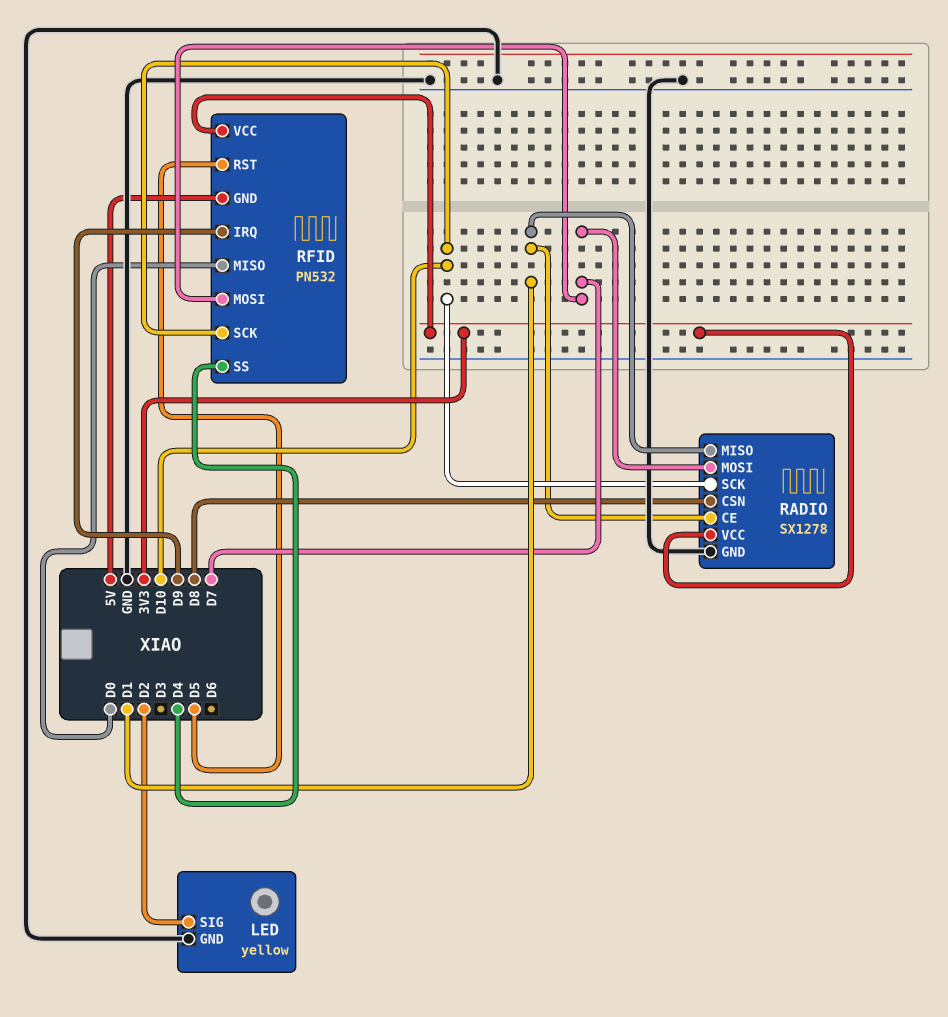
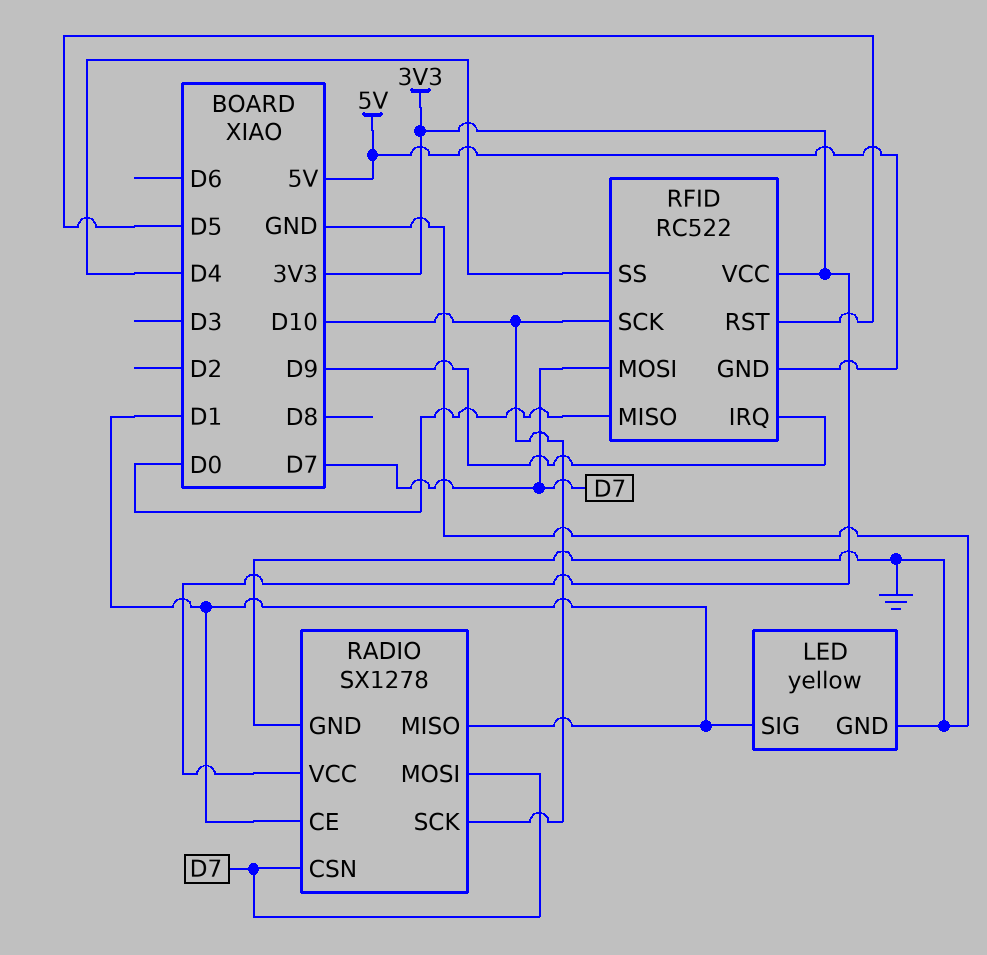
LED pin SIG: D2 -> D1
RADIO pin CSN: D8 -> D7
RFID: PN532 -> RC522

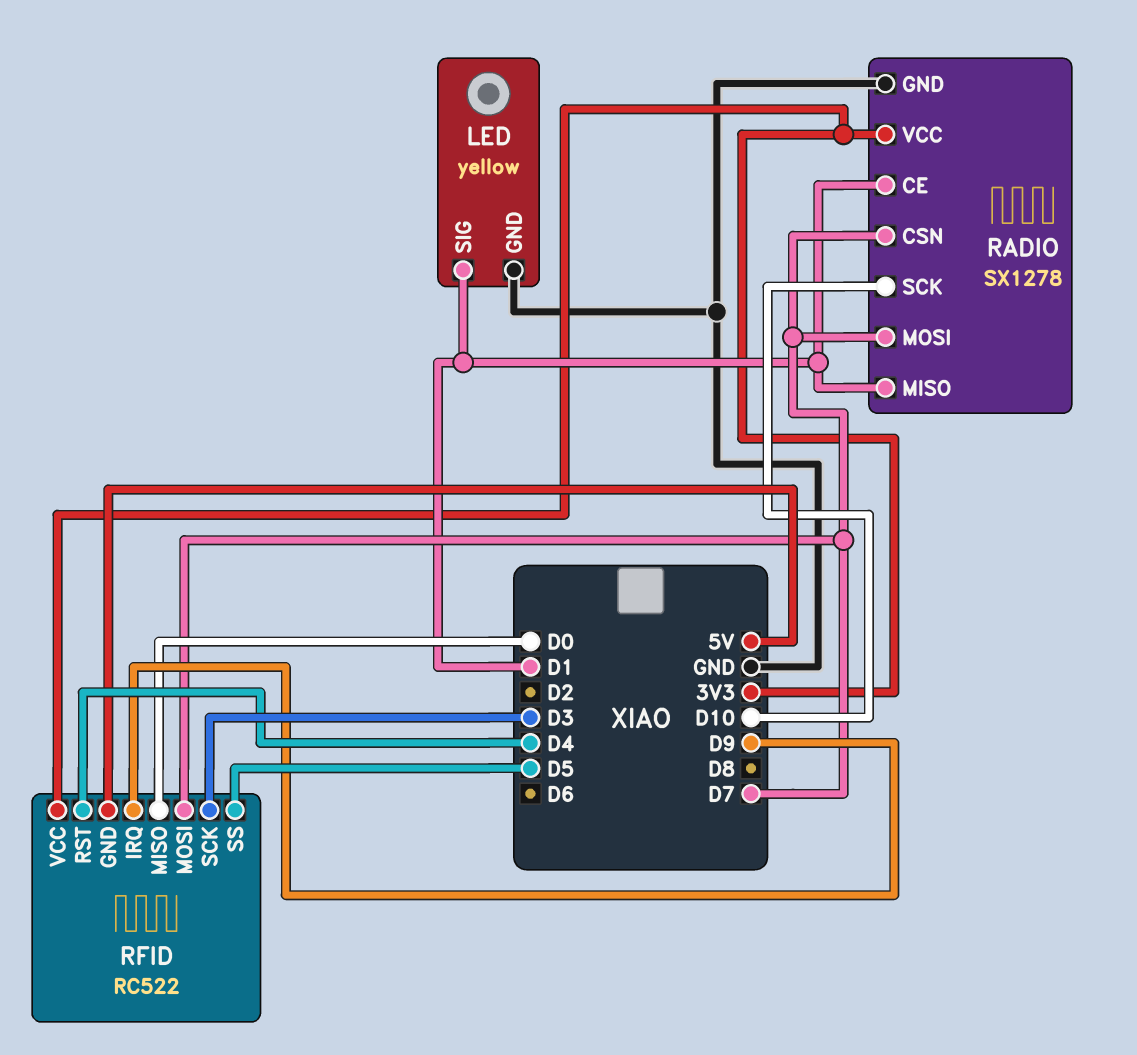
RFID pin RST: D5 -> D4
RFID pin SCK: D10 -> D3
RFID pin SS: D4 -> D5

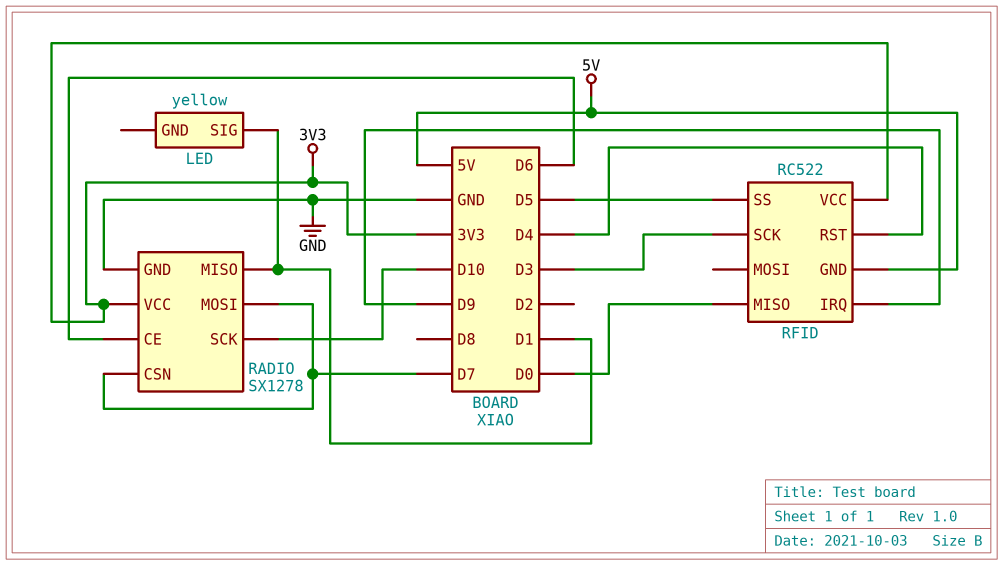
LED pin GND: GND -> none
RADIO pin CE: D1 -> D6
RFID pin MOSI: D7 -> none

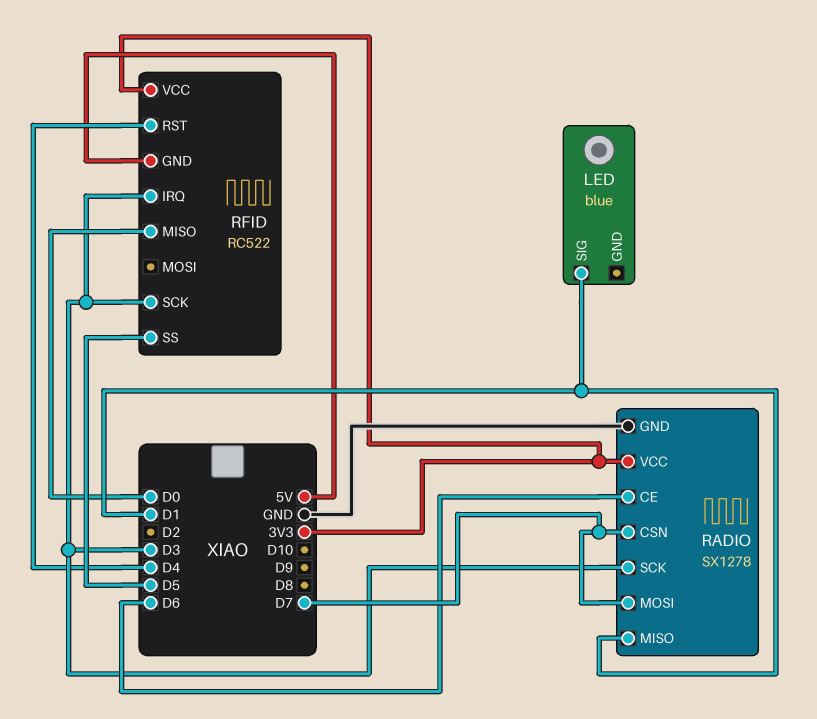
LED: yellow -> blue
RADIO pin SCK: D10 -> D3
RFID pin IRQ: D9 -> D3

